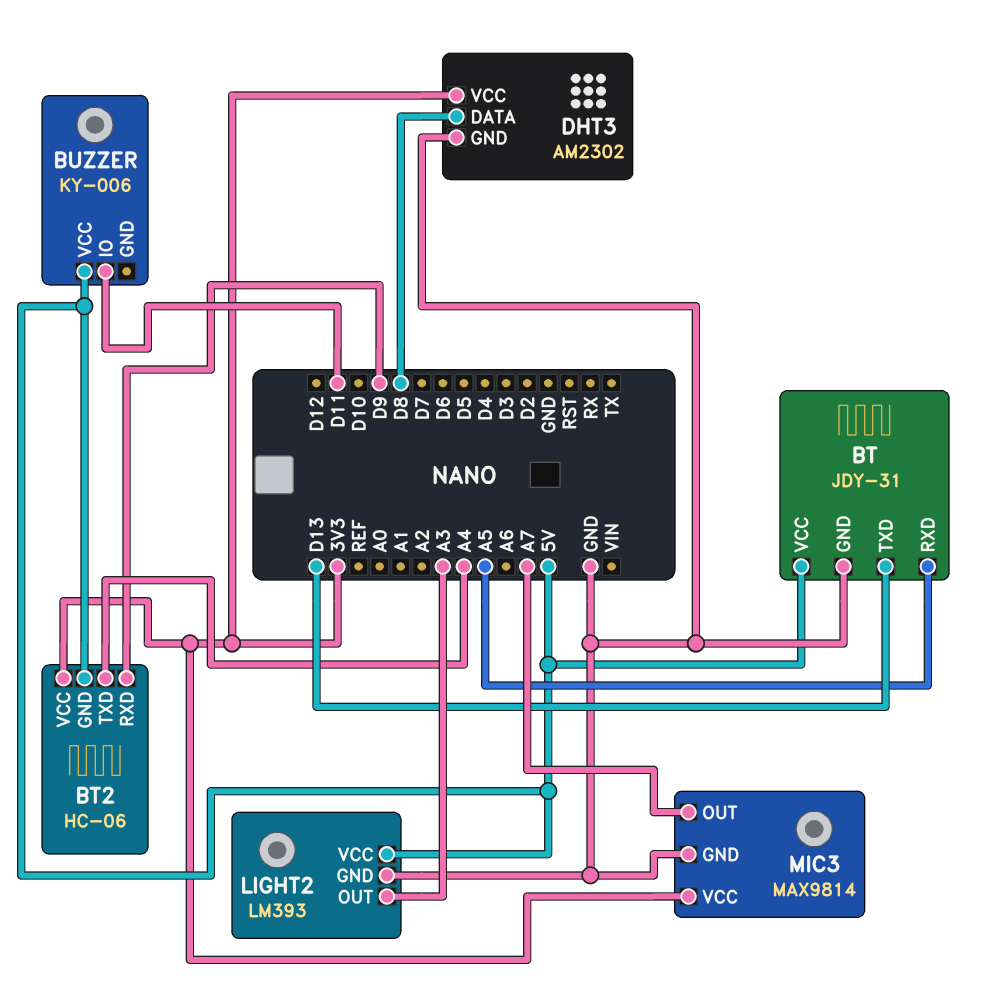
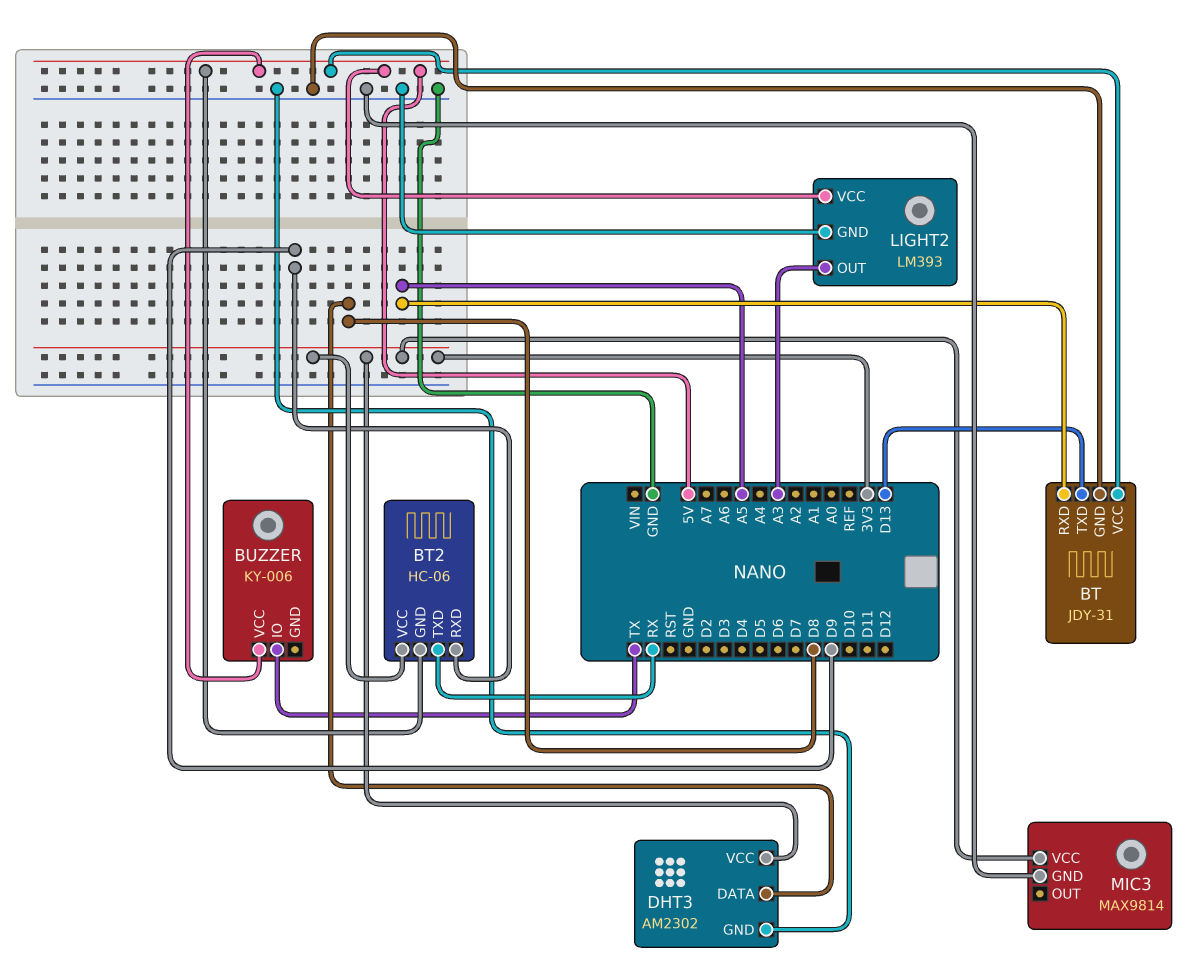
BT2 pin TXD: A4 -> RX
BUZZER pin IO: D11 -> TX
MIC3 pin OUT: A7 -> none

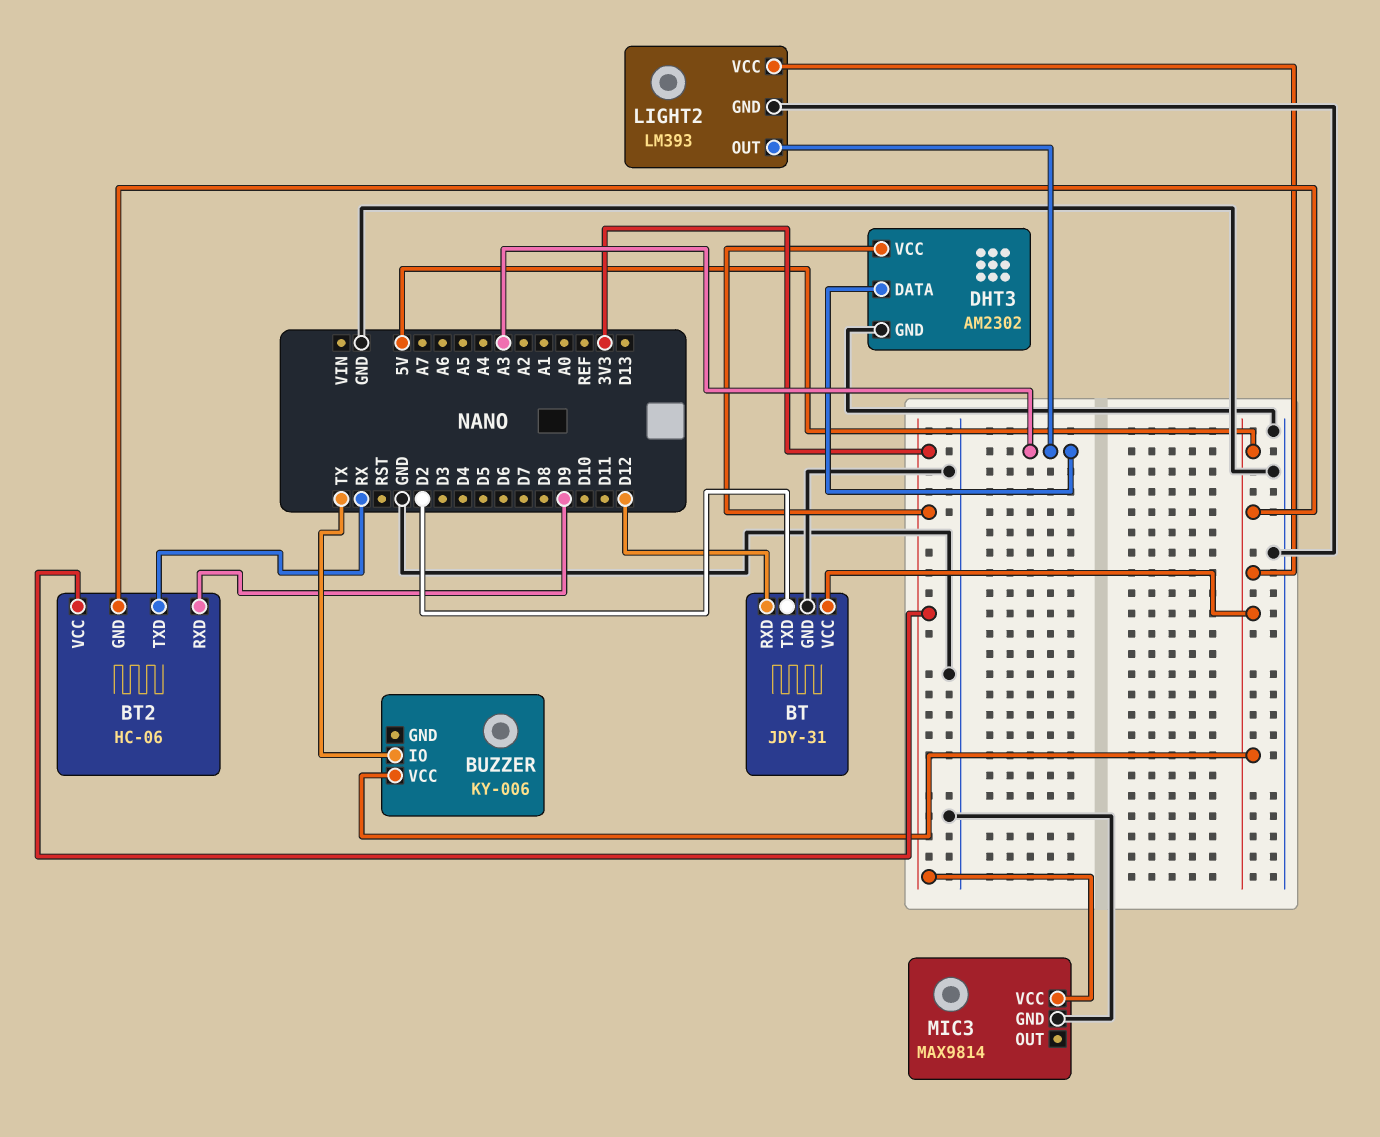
BT pin RXD: A5 -> D12
BT pin TXD: D13 -> D2
DHT3 pin DATA: D8 -> A3

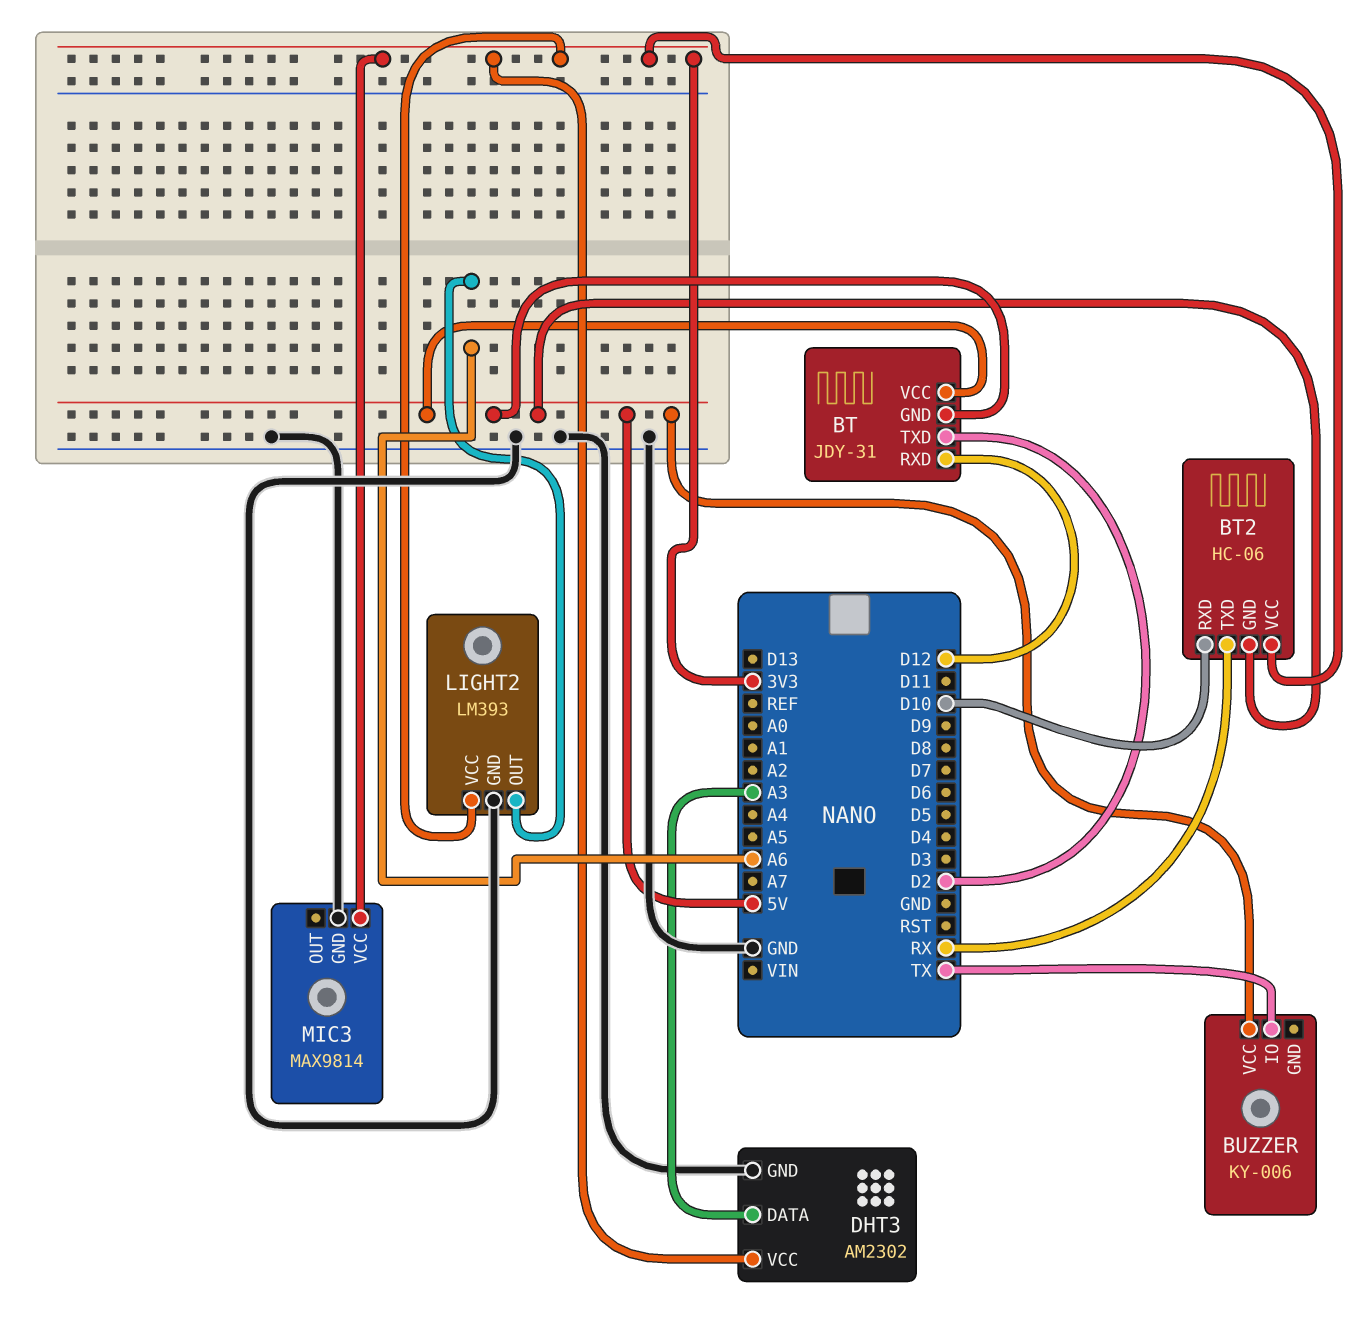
BT pin GND: GND -> 5V
BT2 pin RXD: D9 -> D10
LIGHT2 pin OUT: A3 -> A6
LIGHT2 pin VCC: 5V -> 3V3

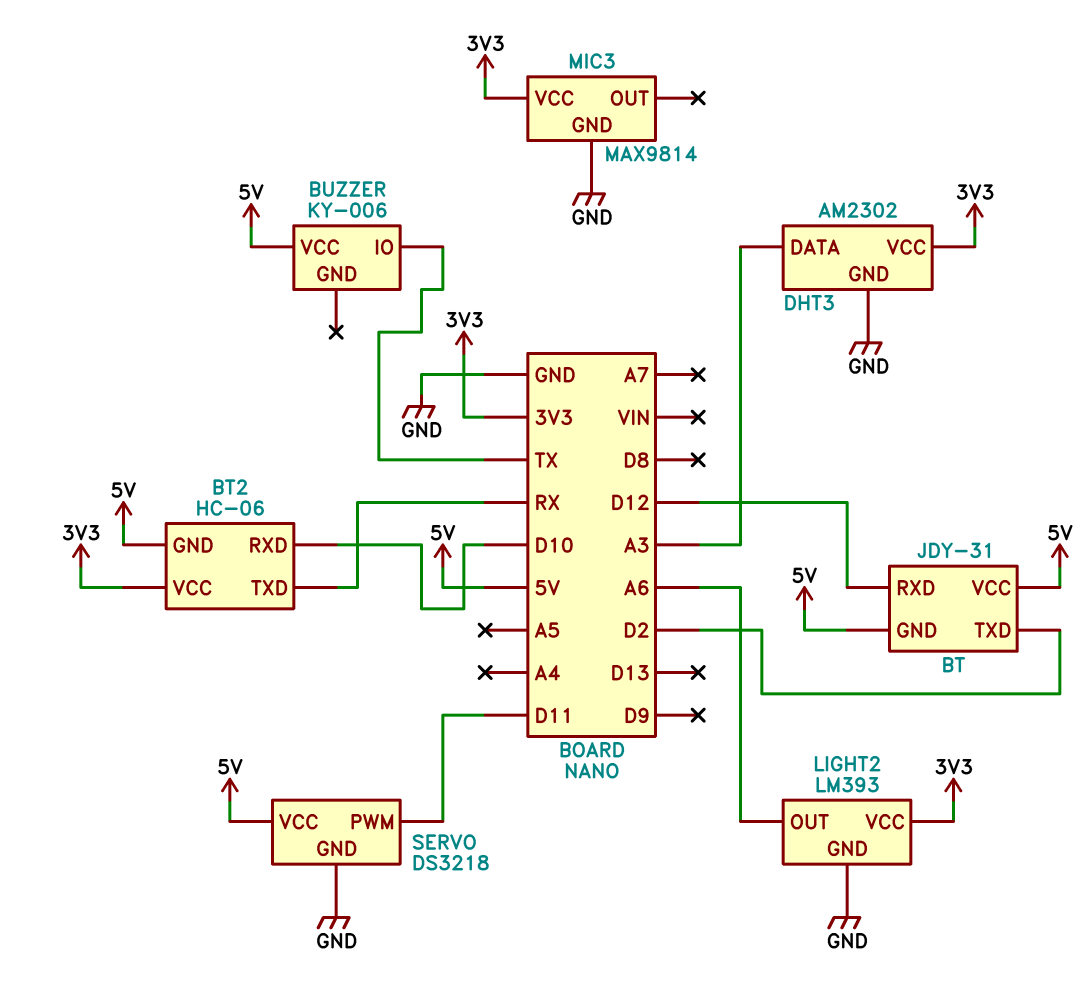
SERVO: none -> DS3218
SERVO pin GND: none -> GND
SERVO pin PWM: none -> D11
SERVO pin VCC: none -> 5V

